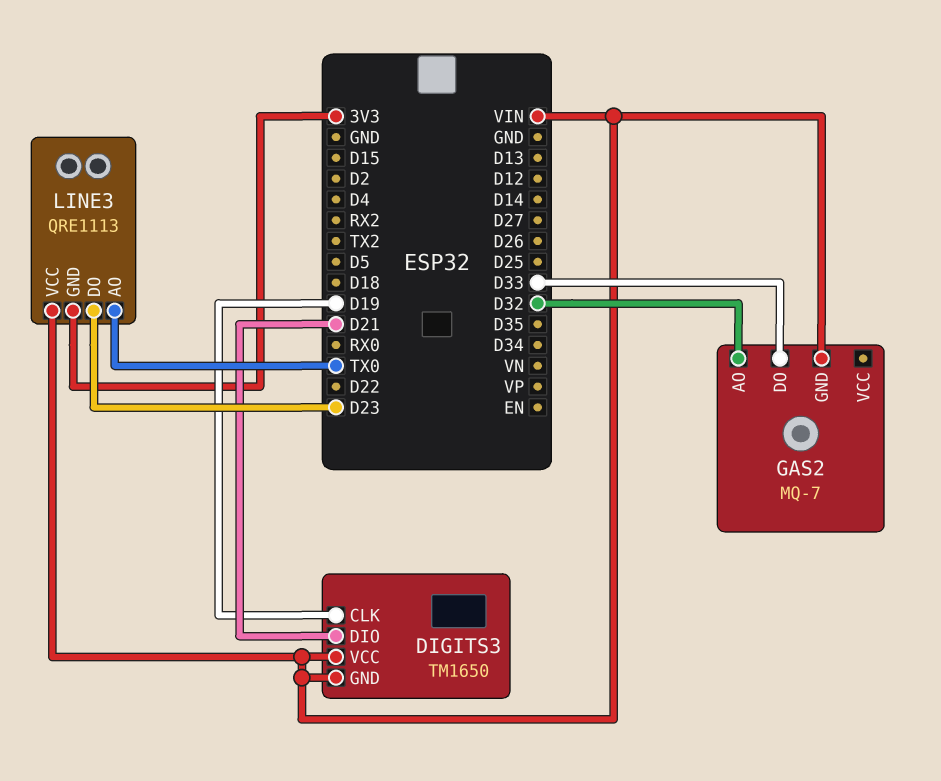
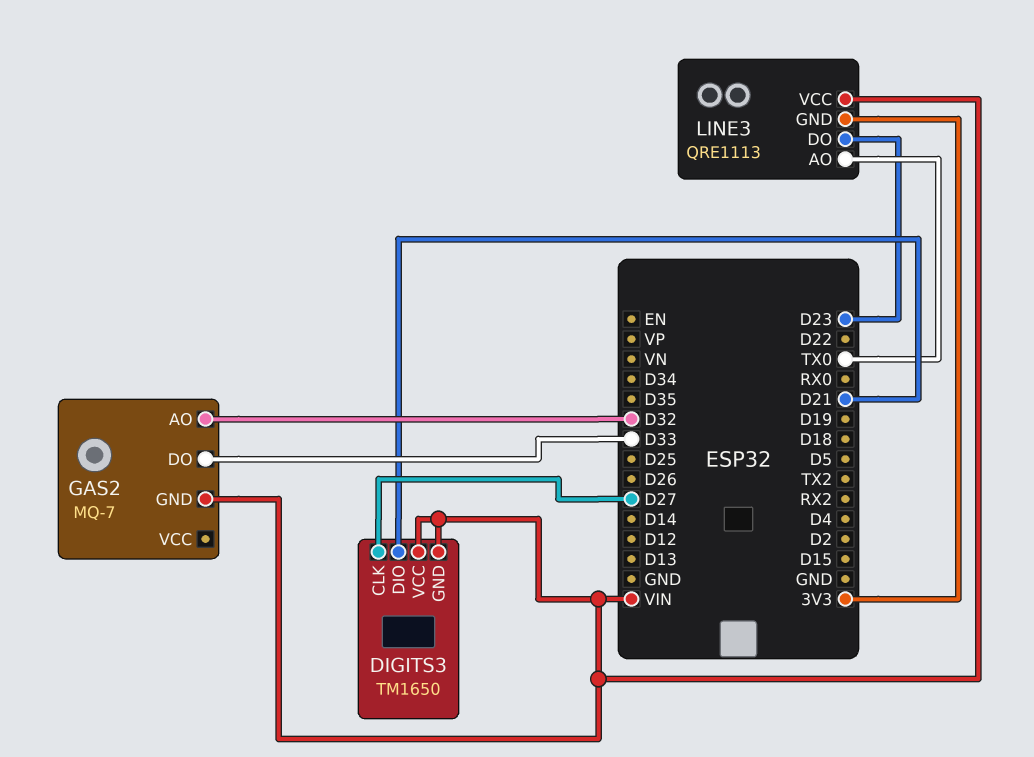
DIGITS3 pin CLK: D19 -> D27

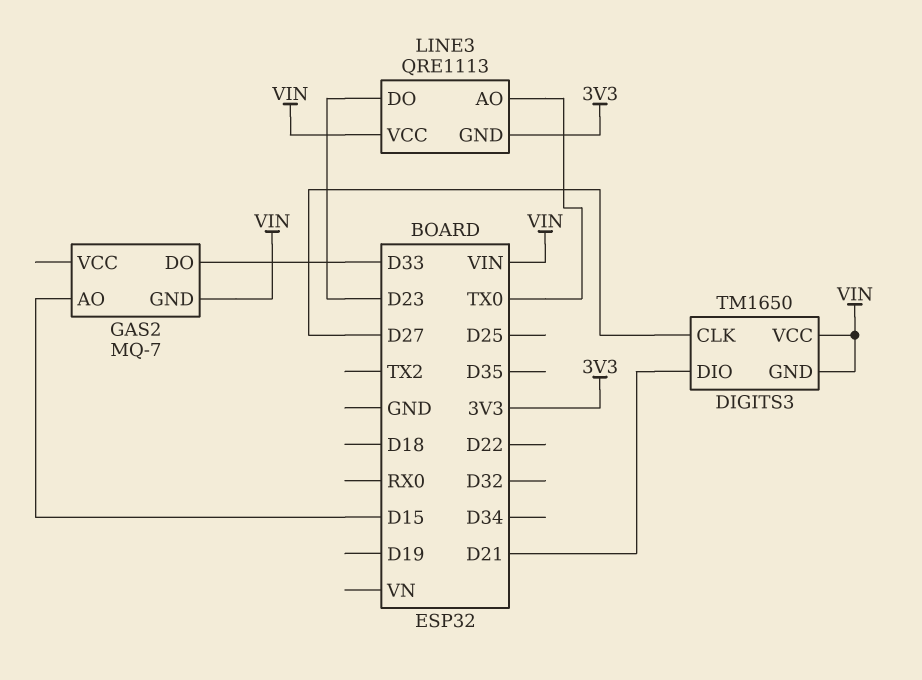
GAS2 pin AO: D32 -> D15

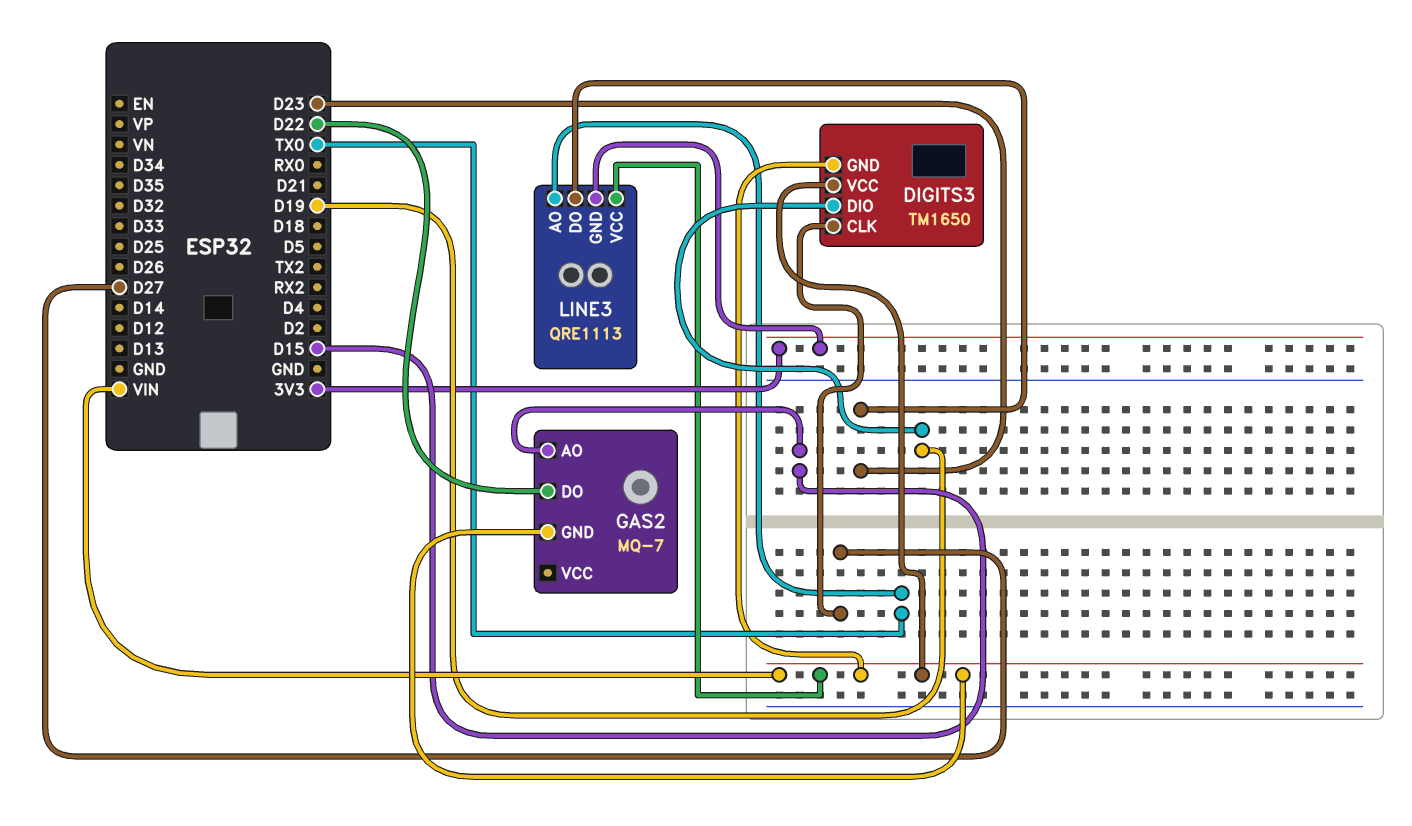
DIGITS3 pin DIO: D21 -> D19
GAS2 pin DO: D33 -> D22

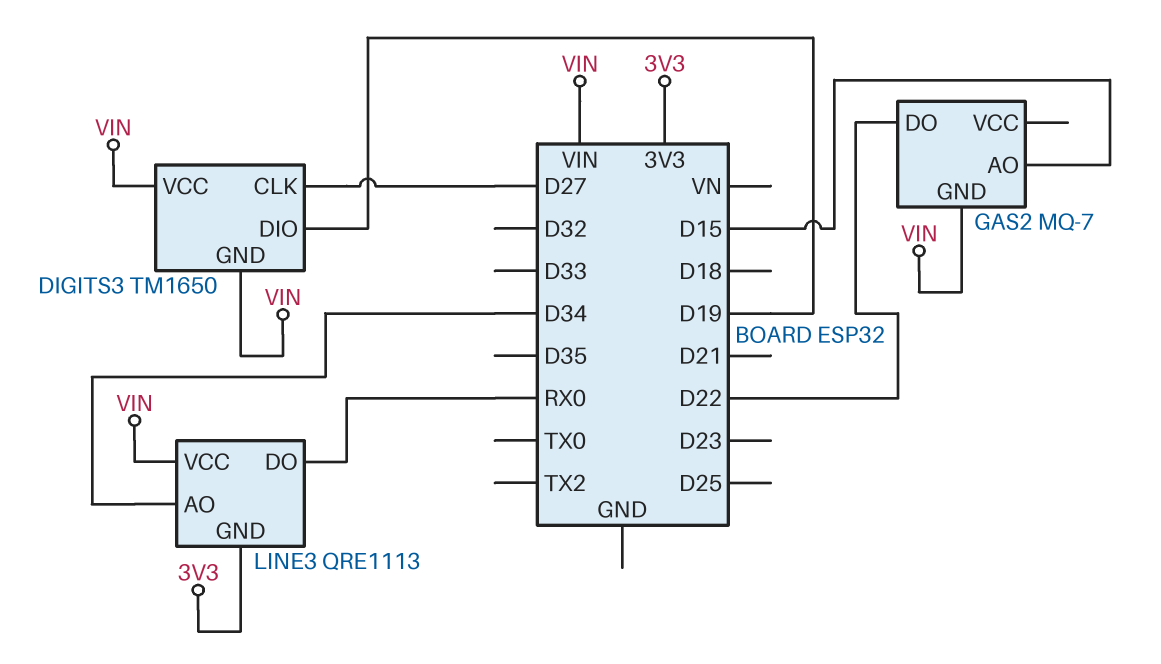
LINE3 pin AO: TX0 -> D34
LINE3 pin DO: D23 -> RX0

